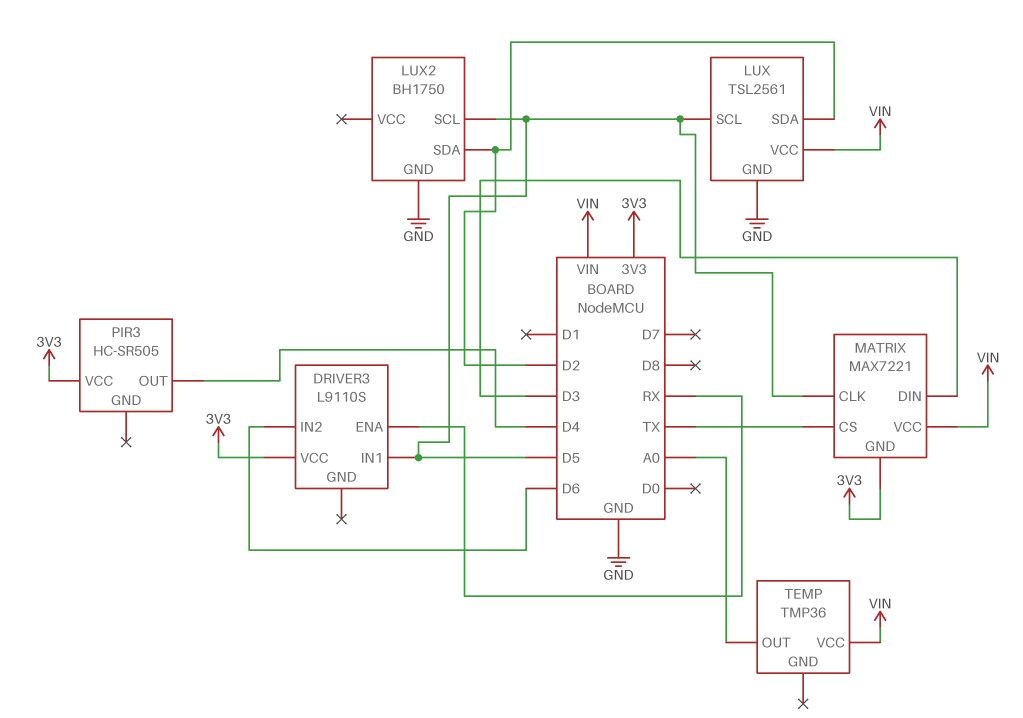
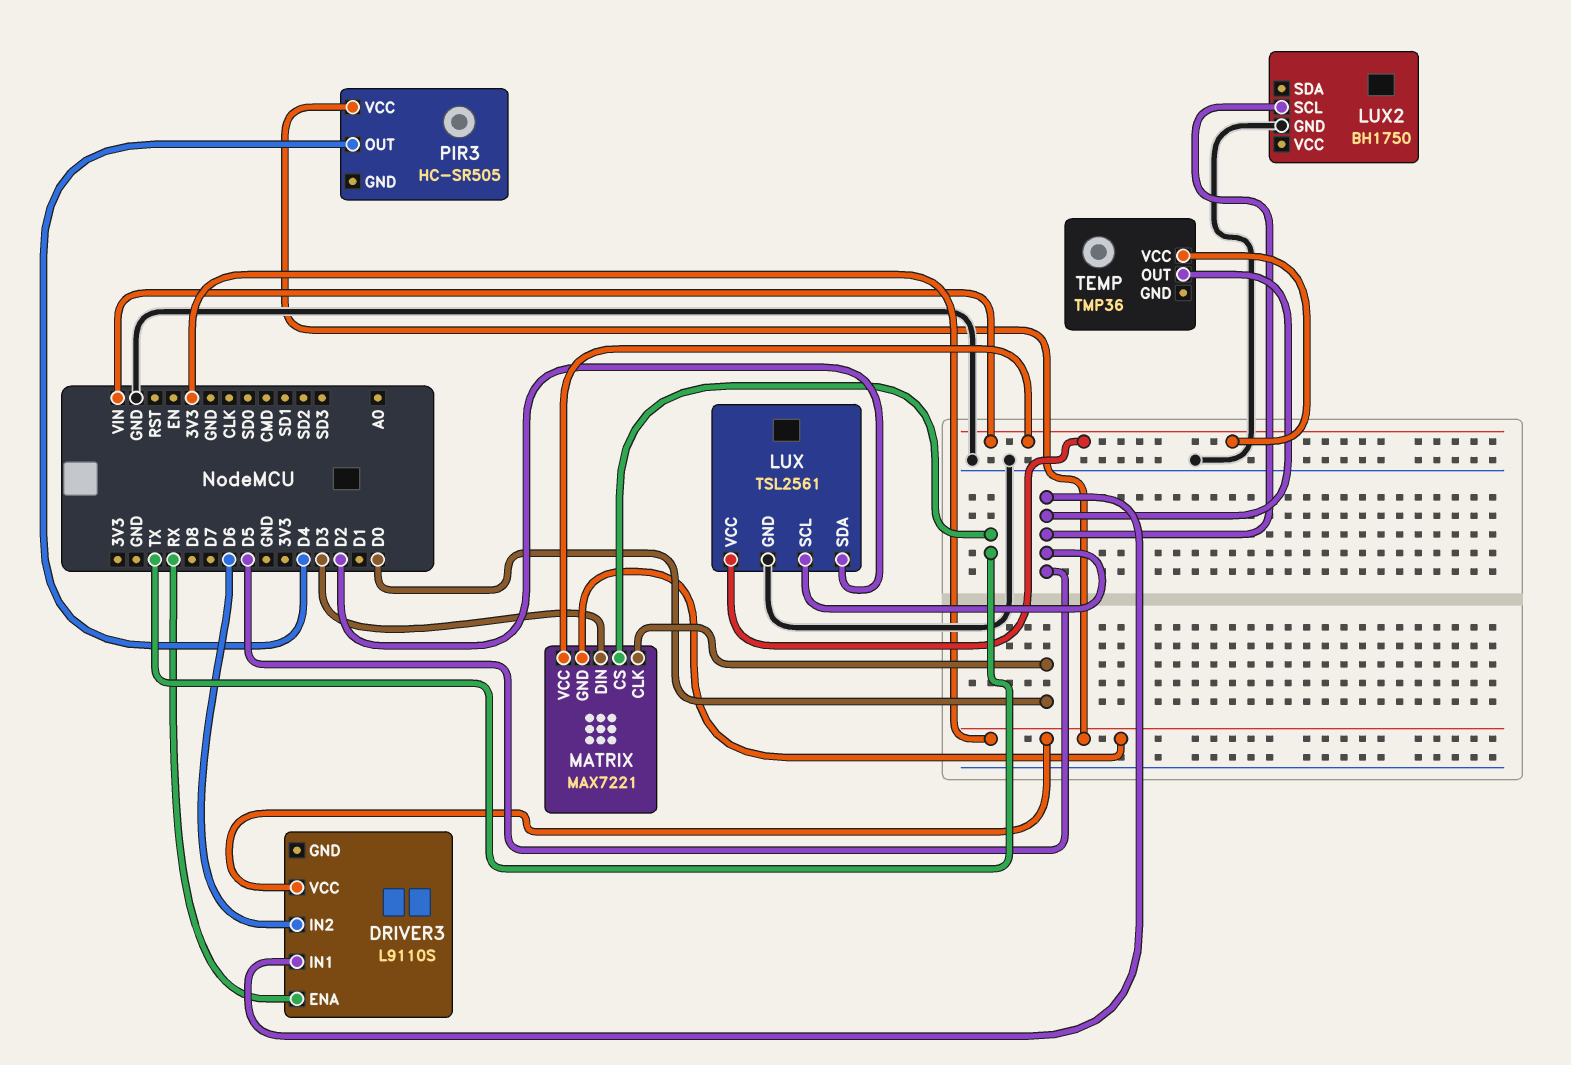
LUX2 pin SDA: D2 -> none
MATRIX pin CLK: D5 -> D0
TEMP pin OUT: A0 -> D5

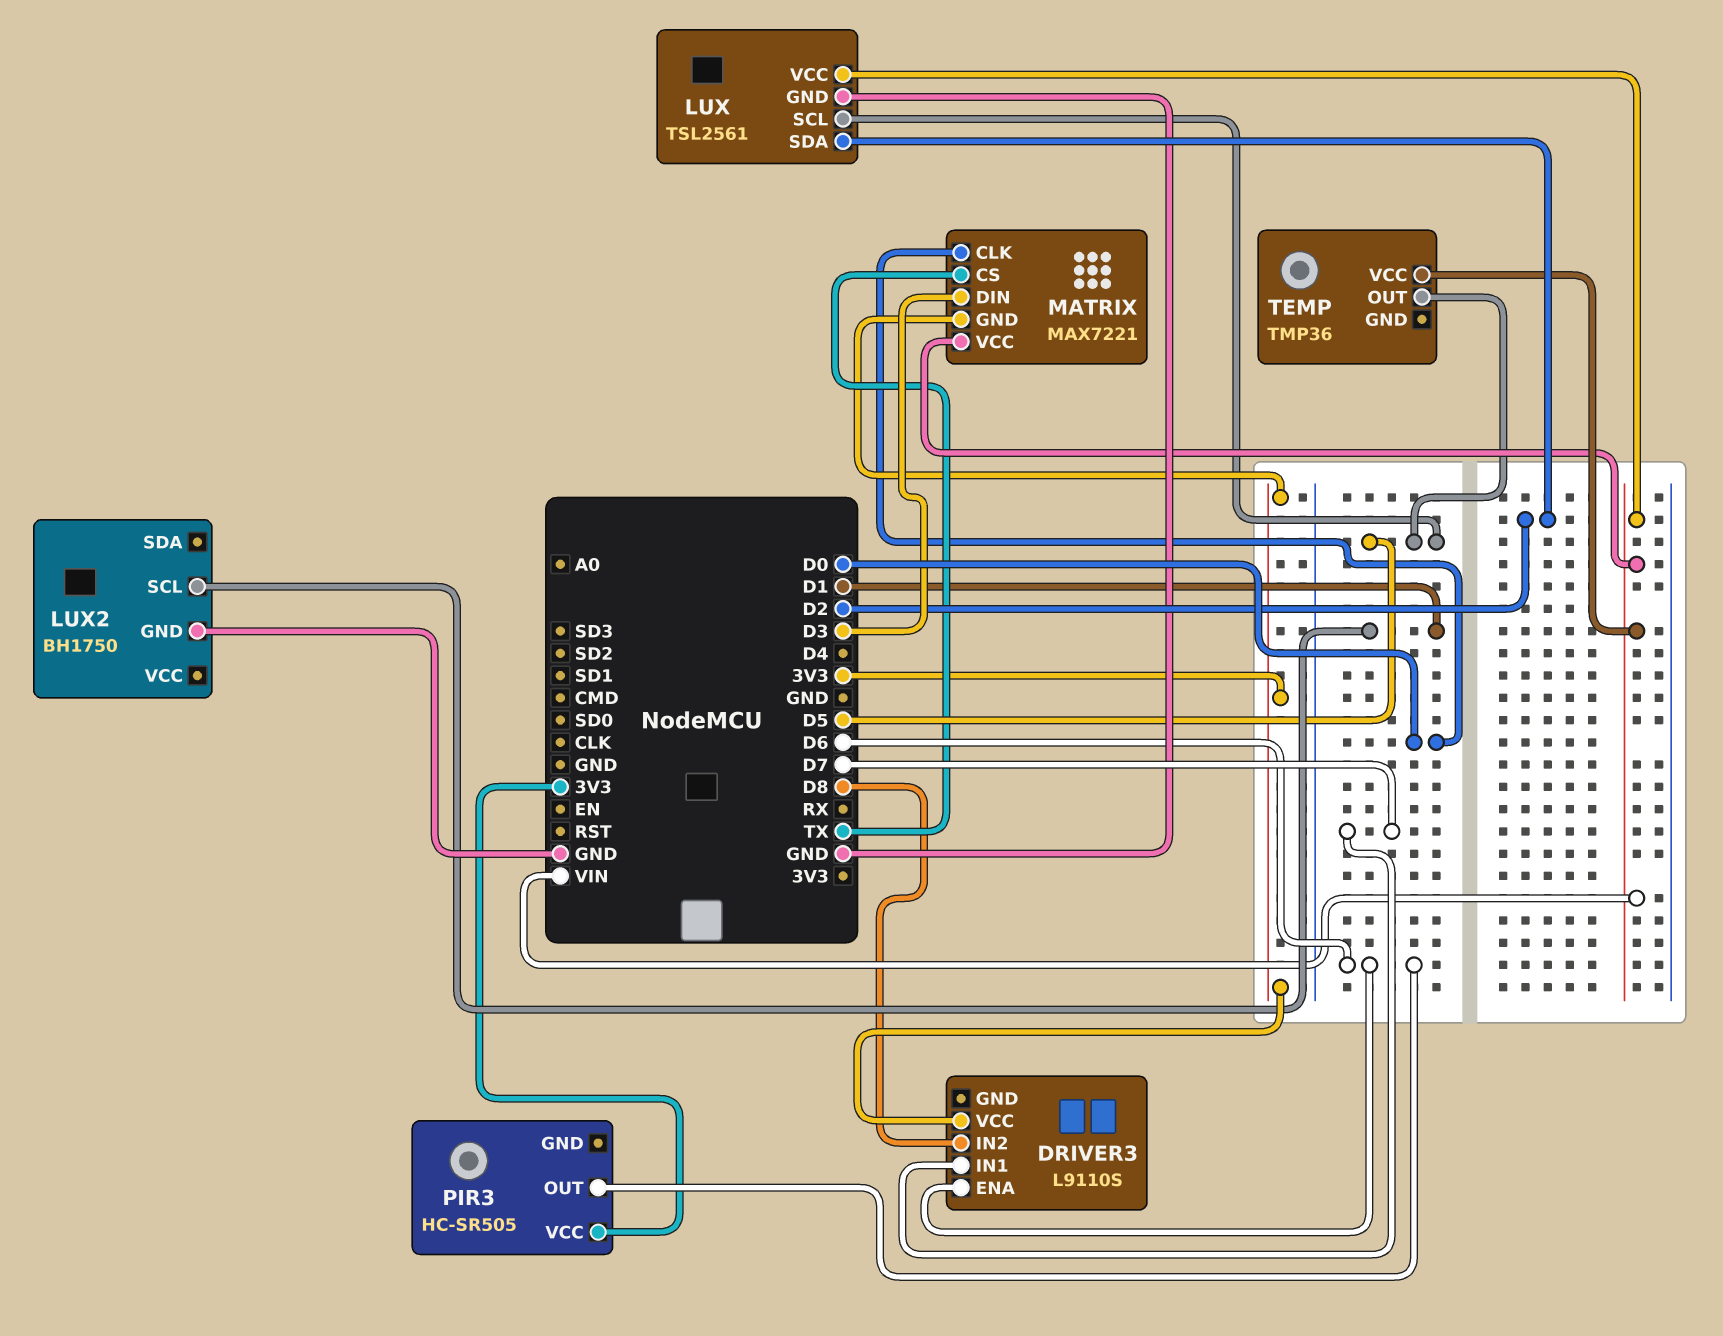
DRIVER3 pin ENA: RX -> D6
DRIVER3 pin IN1: D5 -> D7
DRIVER3 pin IN2: D6 -> D8
LUX2 pin SCL: D5 -> D1
PIR3 pin OUT: D4 -> D6

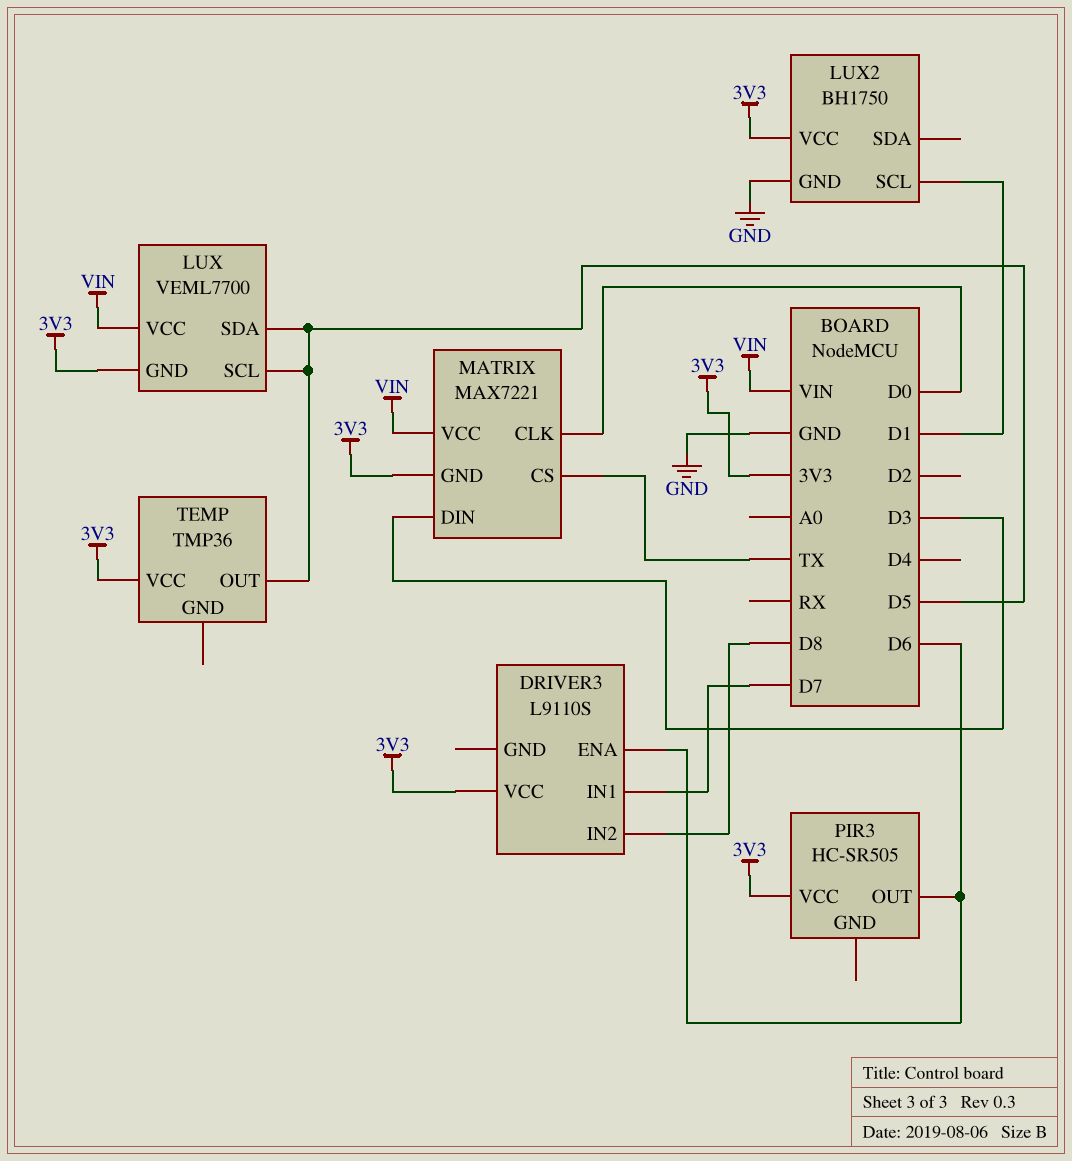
LUX: TSL2561 -> VEML7700
LUX pin GND: GND -> 3V3
LUX pin SDA: D2 -> D5
LUX2 pin VCC: none -> 3V3
TEMP pin VCC: VIN -> 3V3

